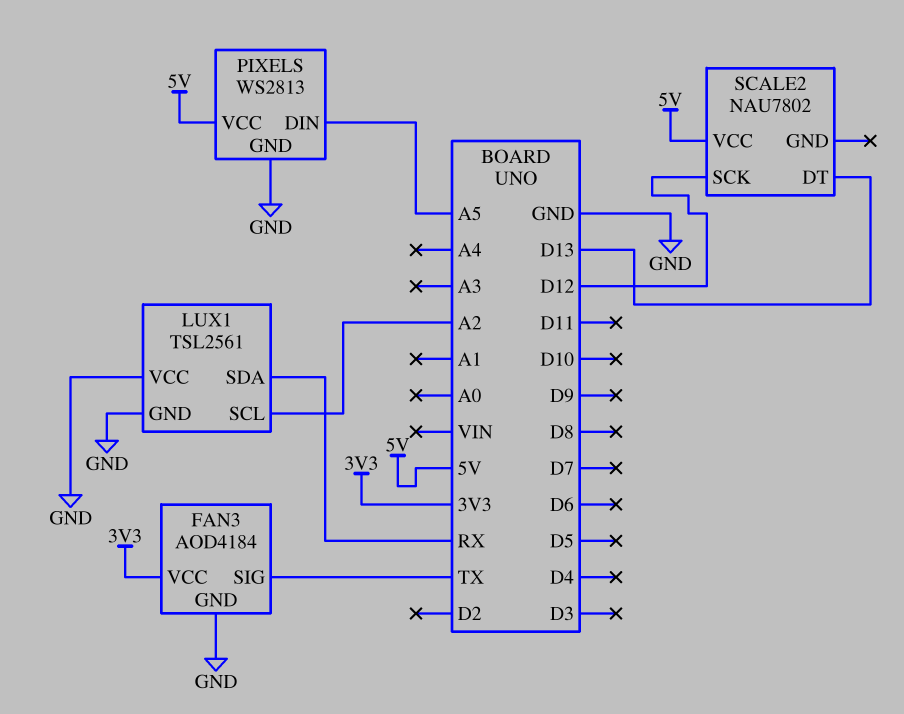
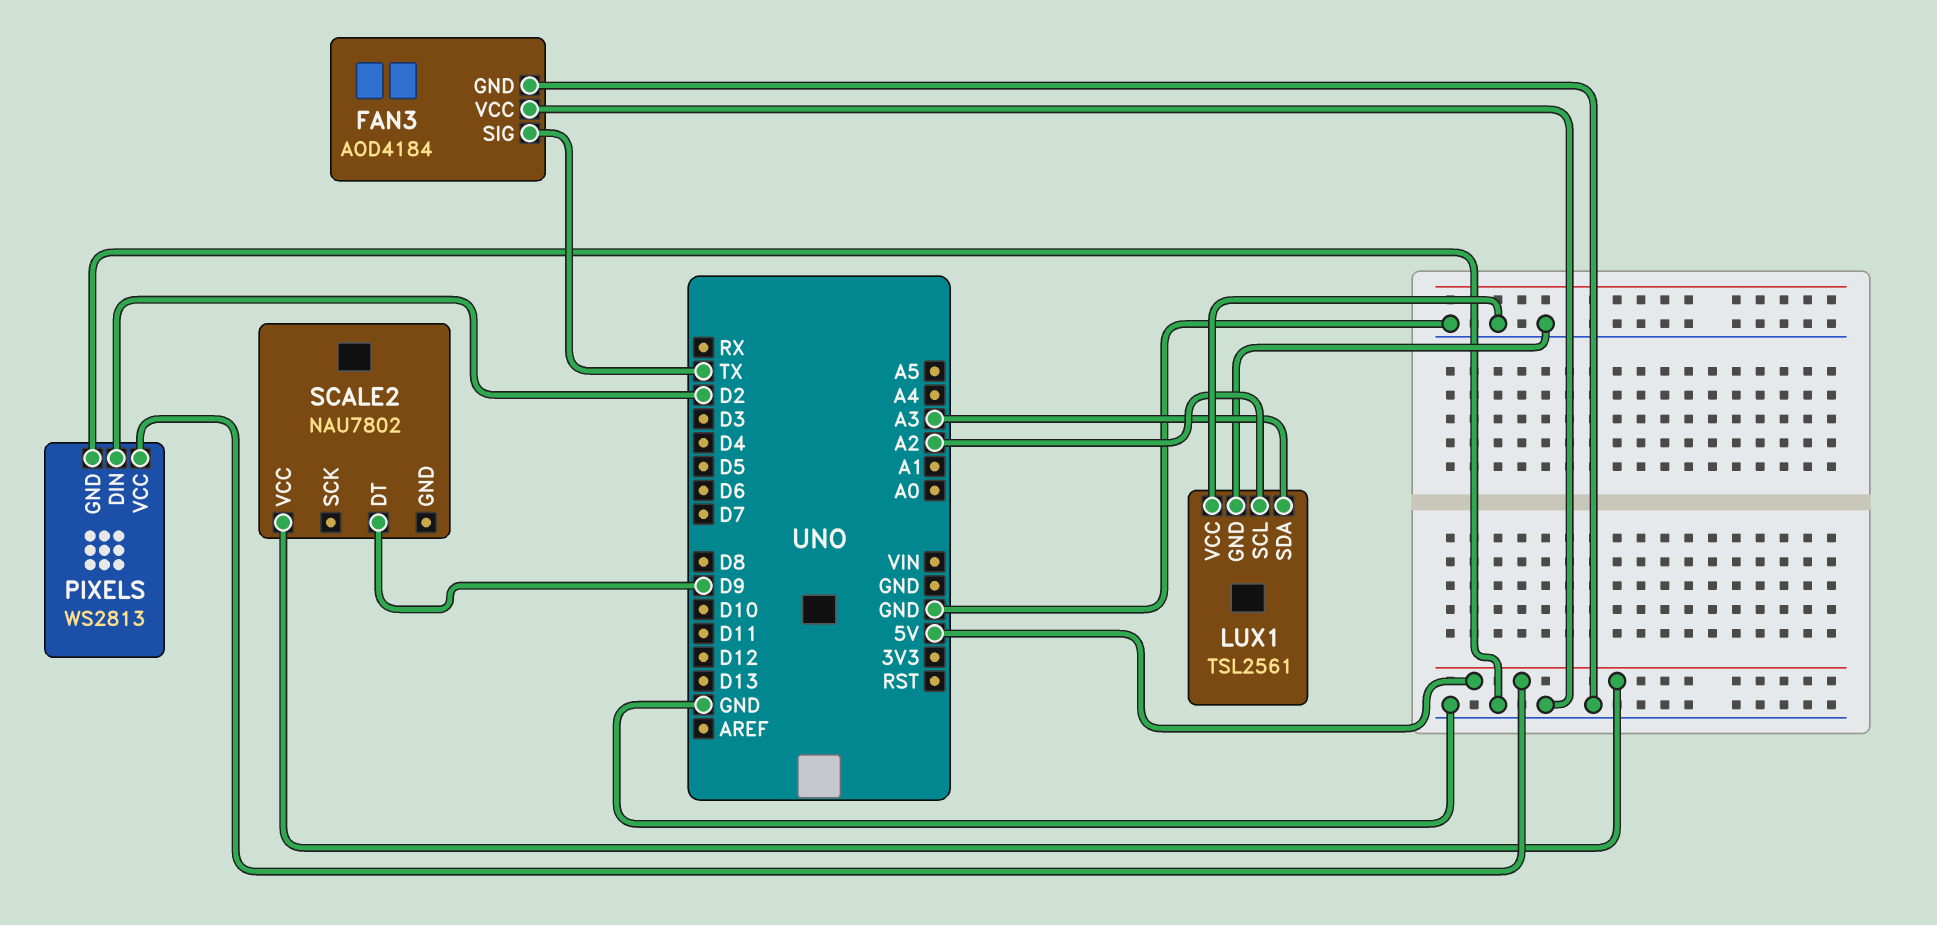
FAN3 pin VCC: 3V3 -> GND
LUX1 pin SDA: RX -> A3
PIXELS pin DIN: A5 -> D2
SCALE2 pin DT: D13 -> D9
SCALE2 pin SCK: D12 -> none

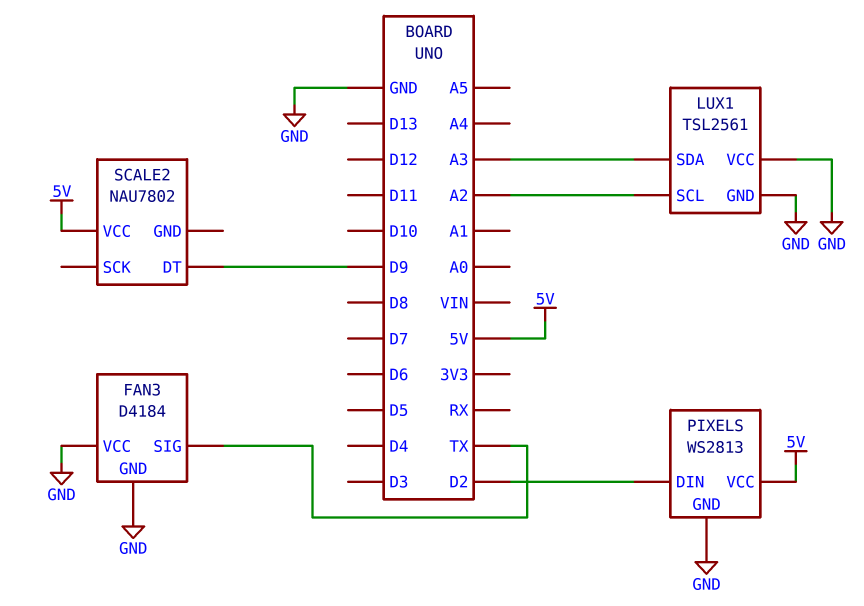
FAN3: AOD4184 -> D4184

